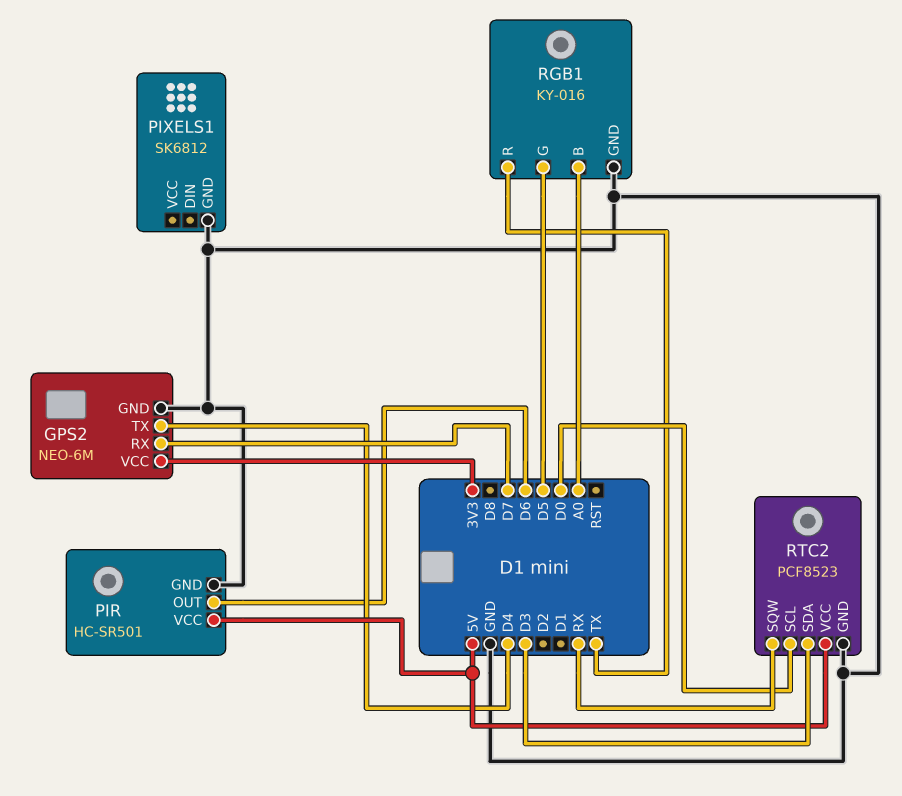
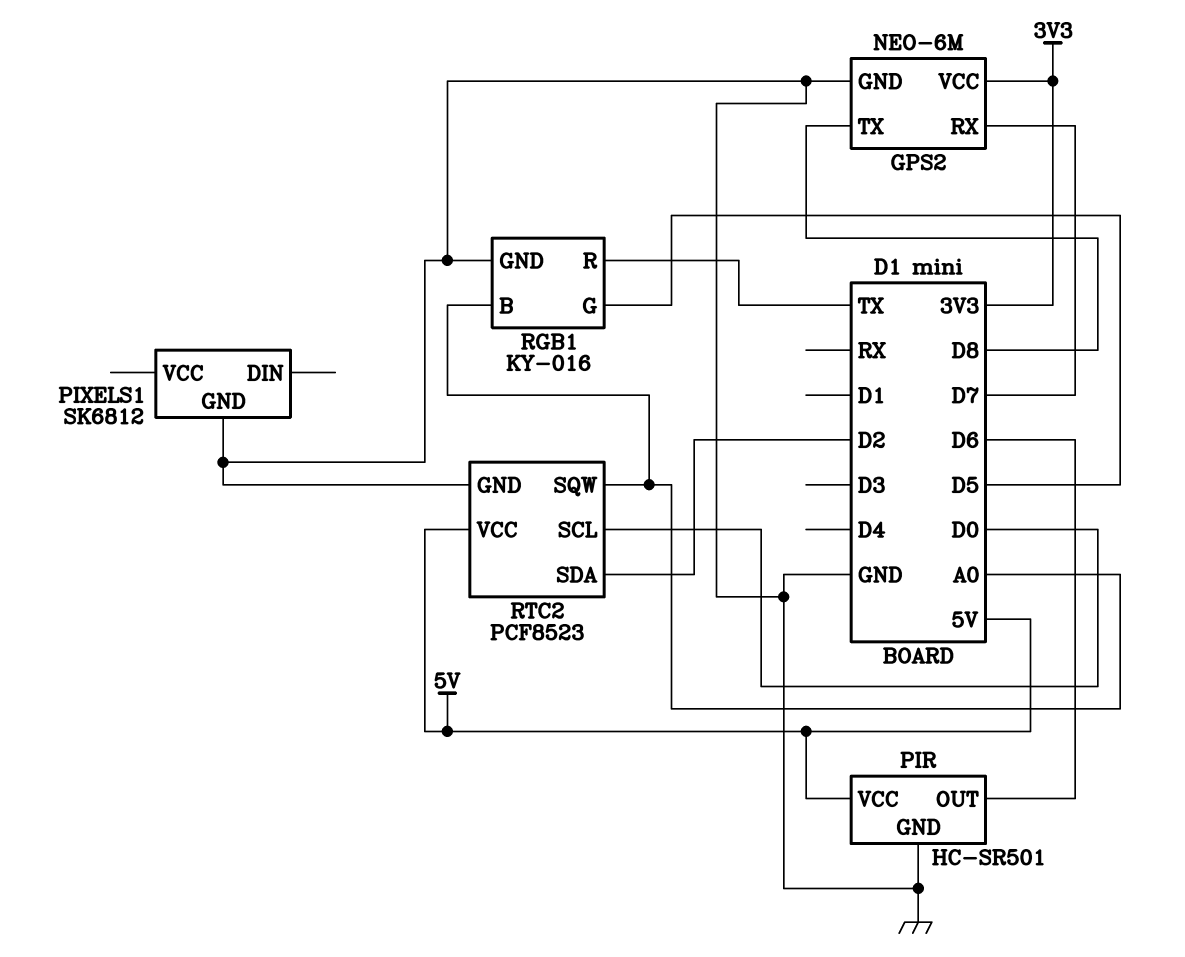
GPS2 pin TX: D4 -> D8
RTC2 pin SDA: D3 -> D2
RTC2 pin SQW: RX -> A0

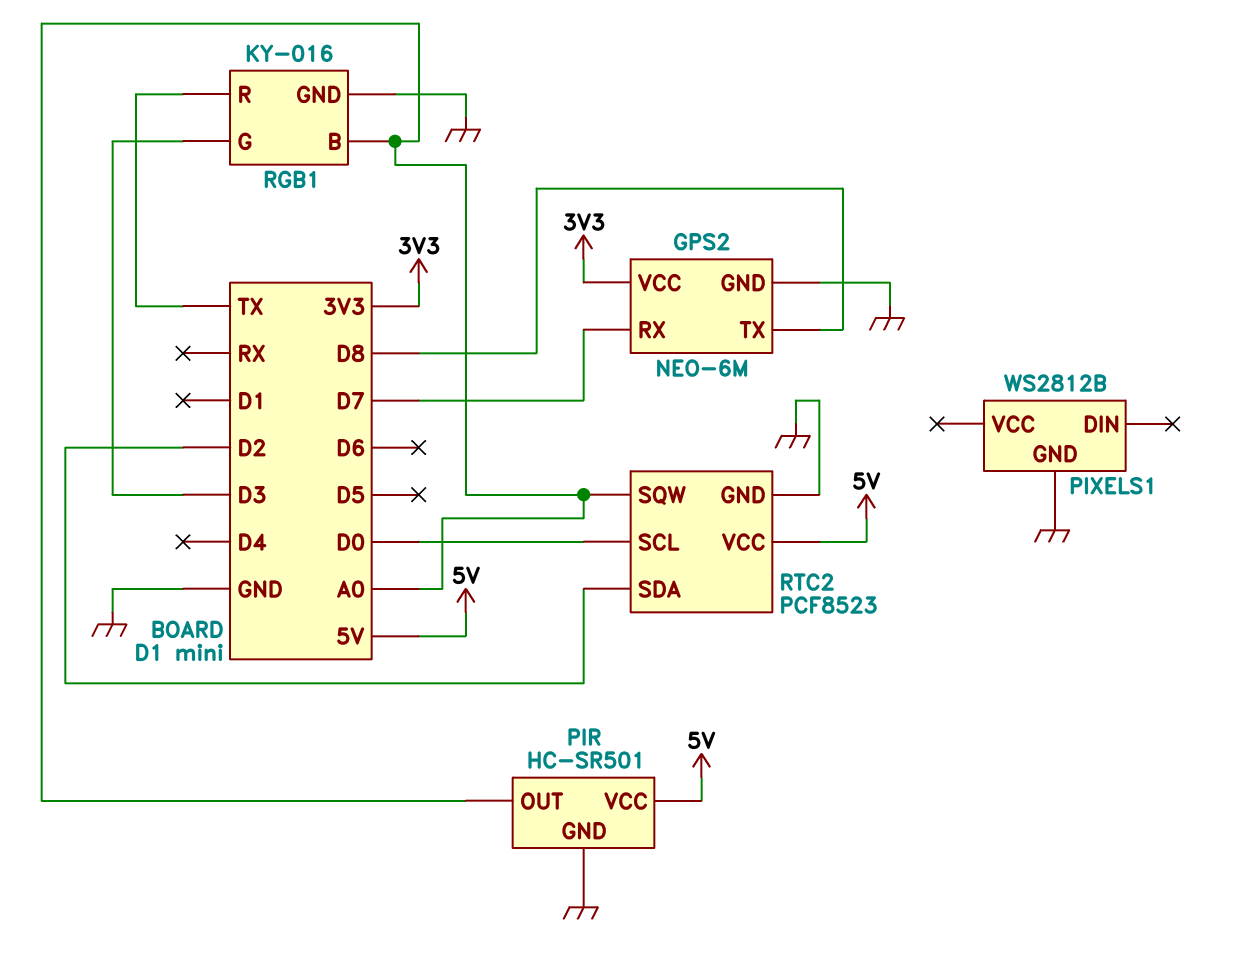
PIR pin OUT: D6 -> A0
PIXELS1: SK6812 -> WS2812B
RGB1 pin G: D5 -> D3

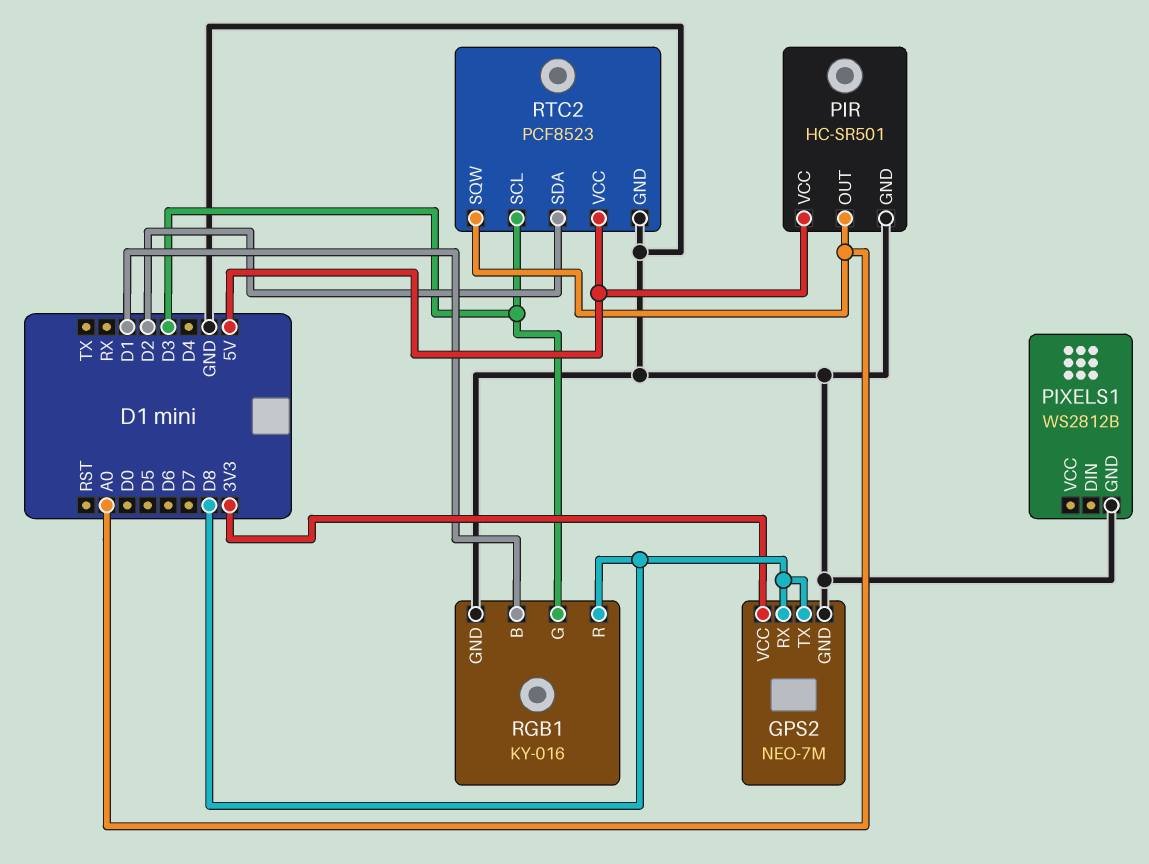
GPS2: NEO-6M -> NEO-7M
GPS2 pin RX: D7 -> D8
RGB1 pin B: A0 -> D1
RGB1 pin R: TX -> D8
RTC2 pin SCL: D0 -> D3

